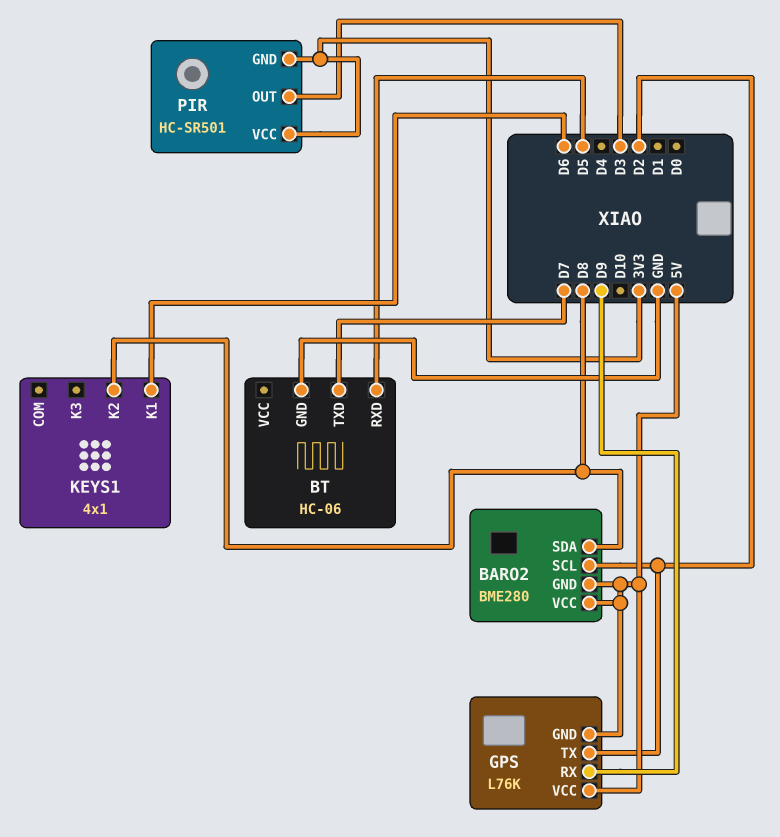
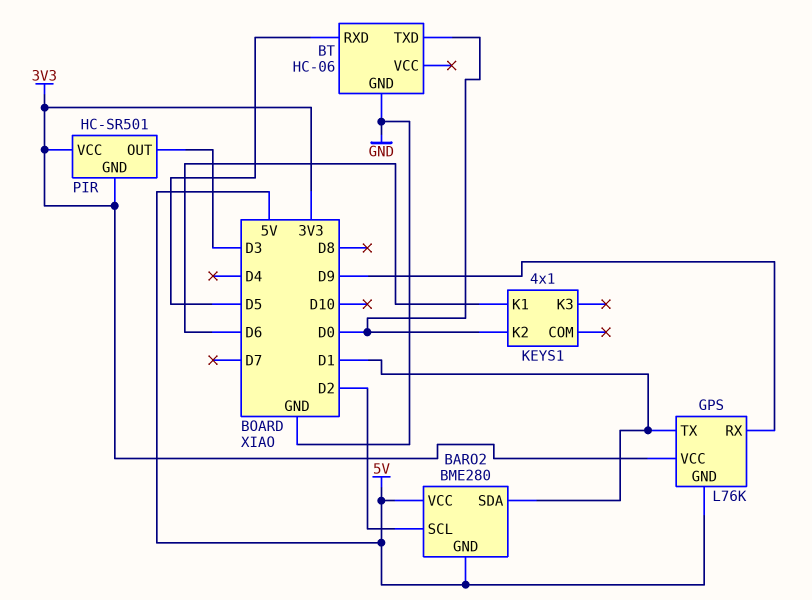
BARO2 pin SDA: D8 -> D1
BT pin TXD: D7 -> D0
GPS pin TX: D2 -> D1
GPS pin VCC: 5V -> 3V3
KEYS1 pin K2: D8 -> D0

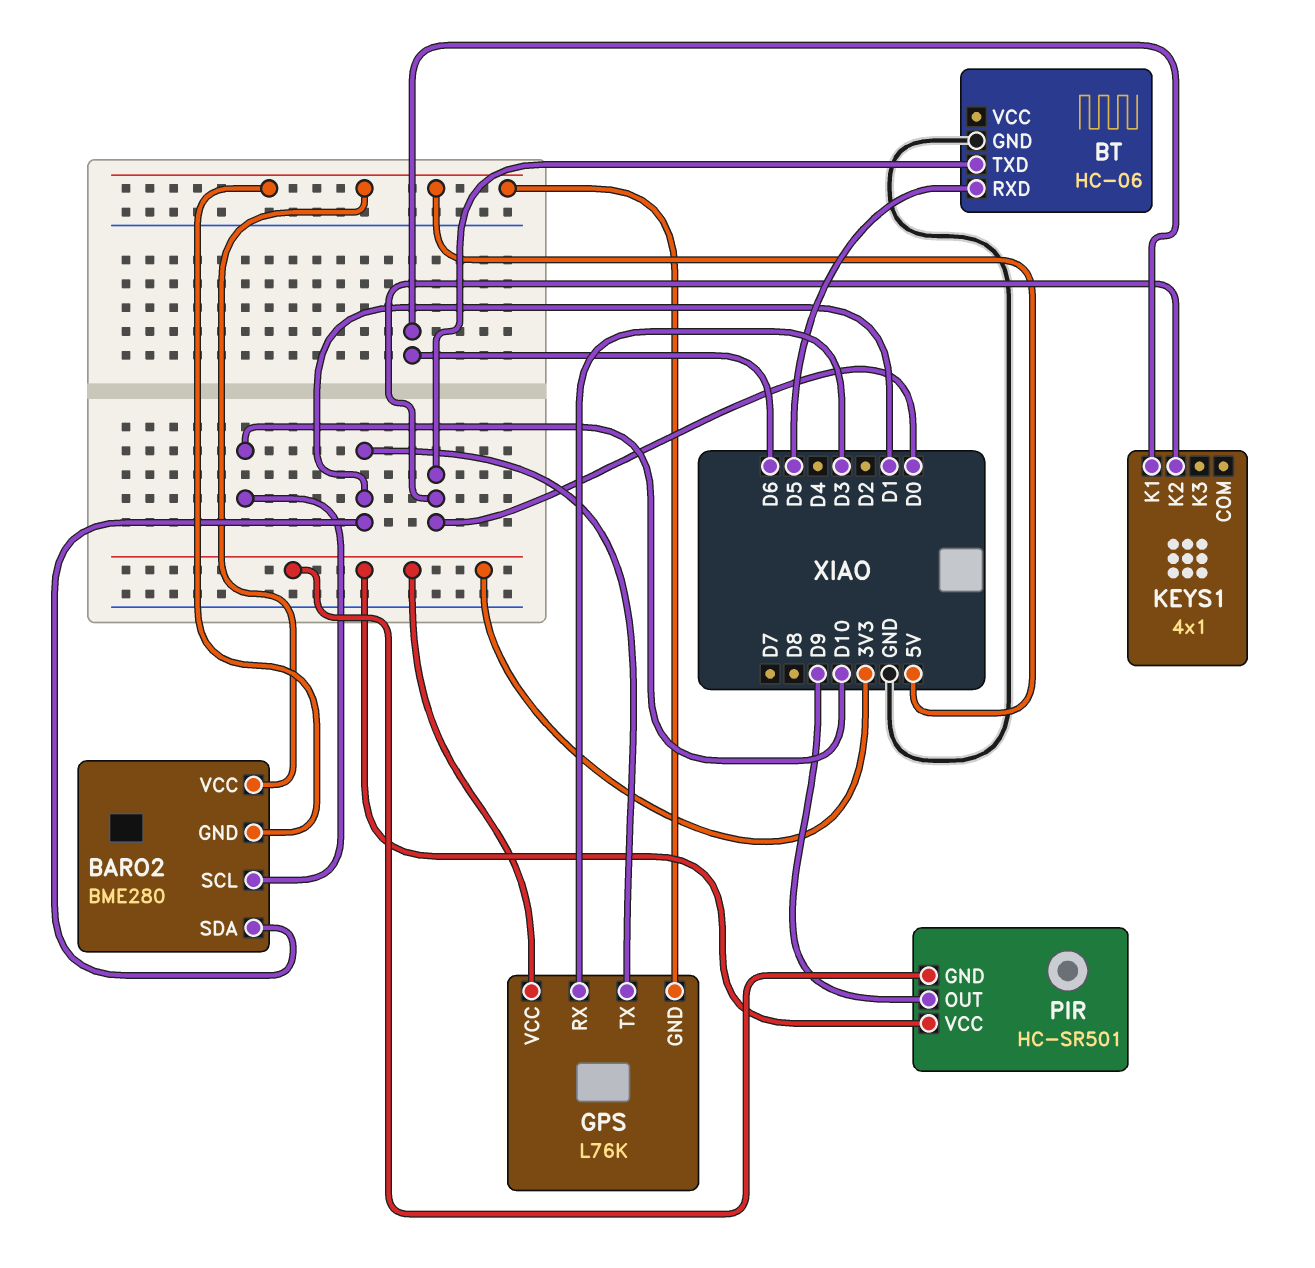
BARO2 pin SCL: D2 -> D10
GPS pin RX: D9 -> D3
PIR pin OUT: D3 -> D9

